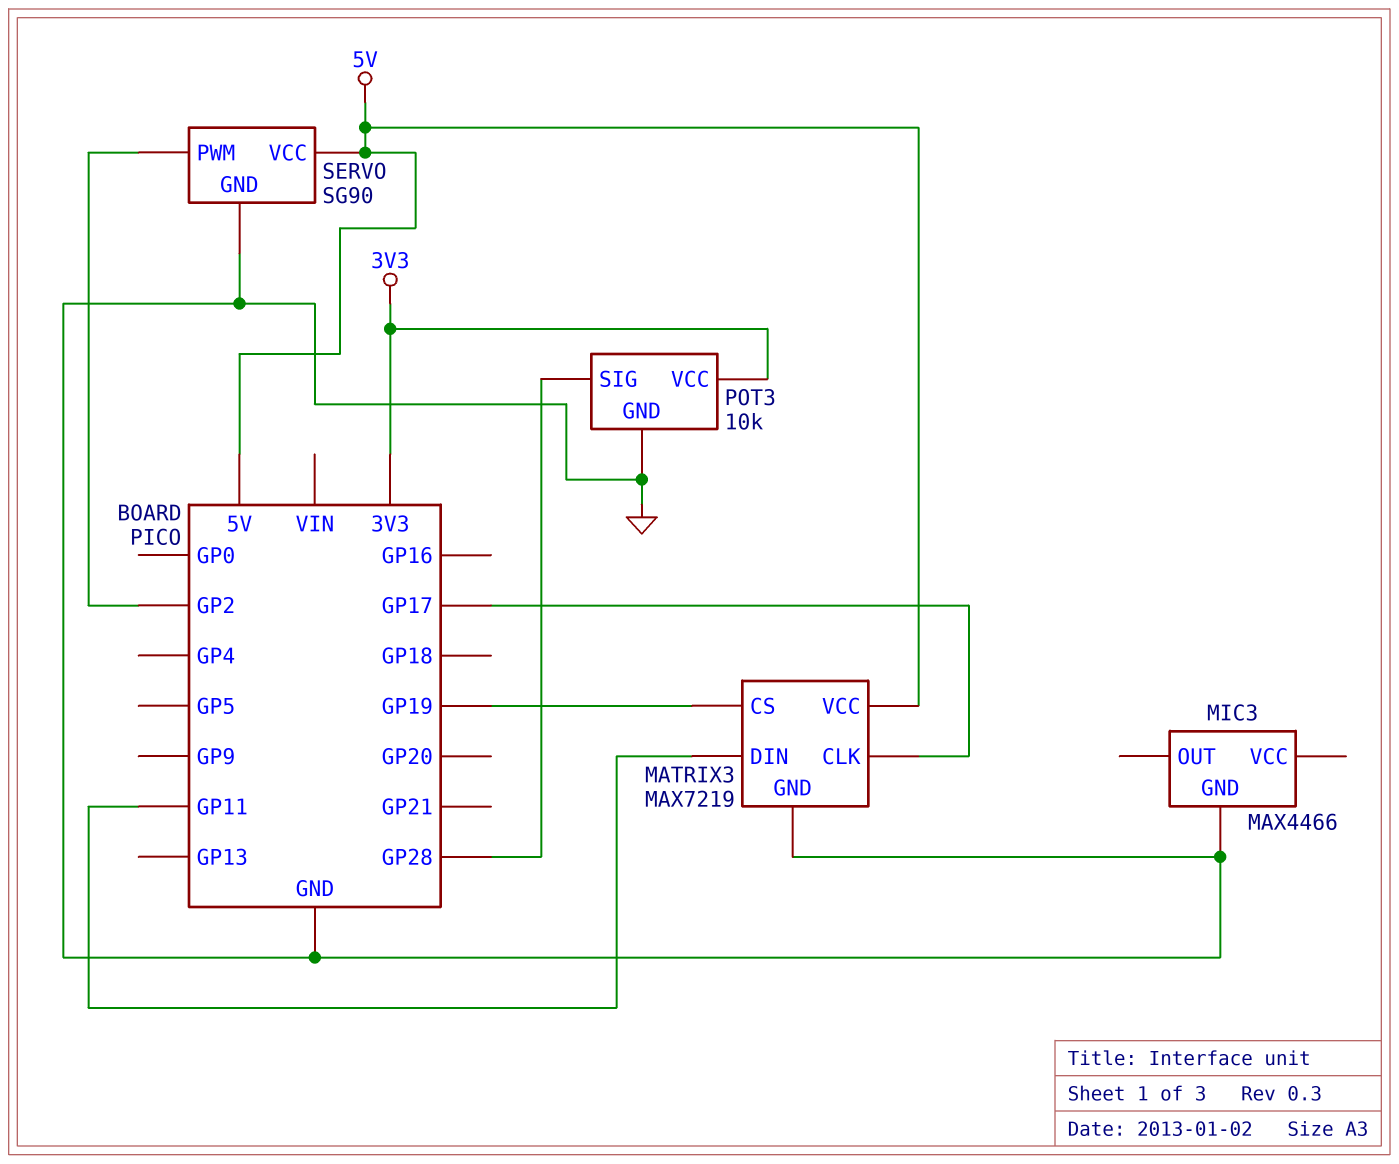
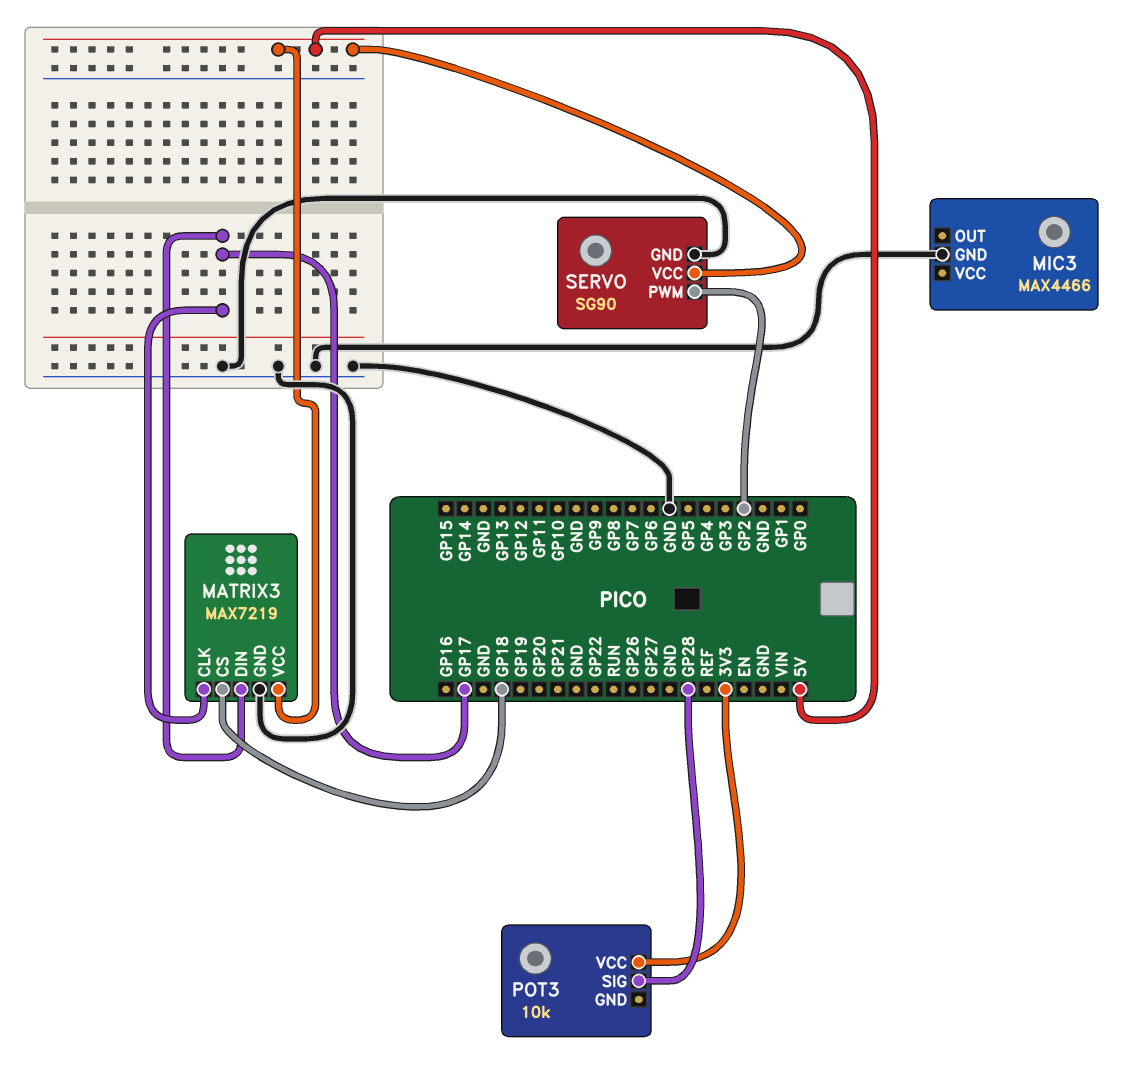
MATRIX3 pin CS: GP19 -> GP18
MATRIX3 pin DIN: GP11 -> GP17
POT3 pin GND: GND -> none

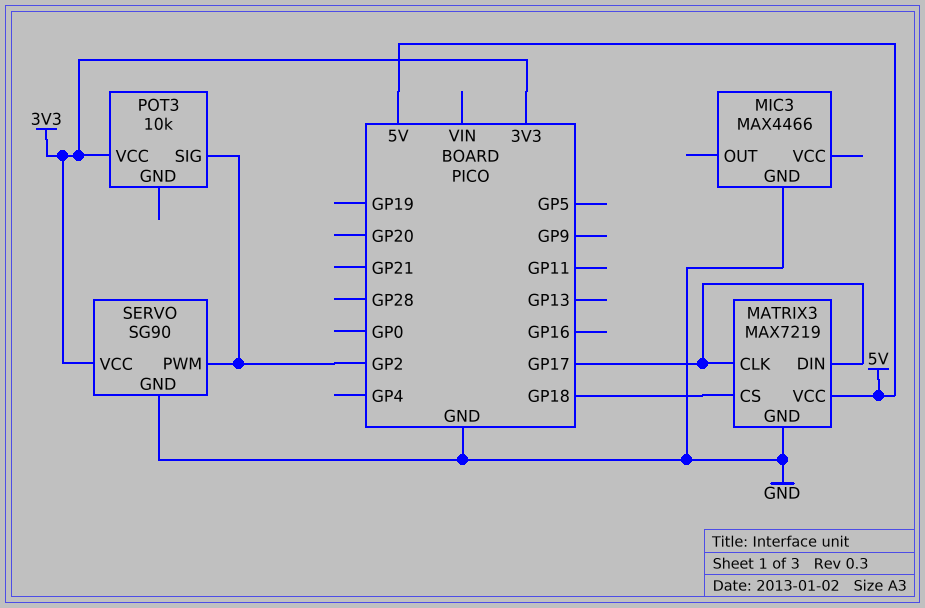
POT3 pin SIG: GP28 -> GP2
SERVO pin VCC: 5V -> 3V3

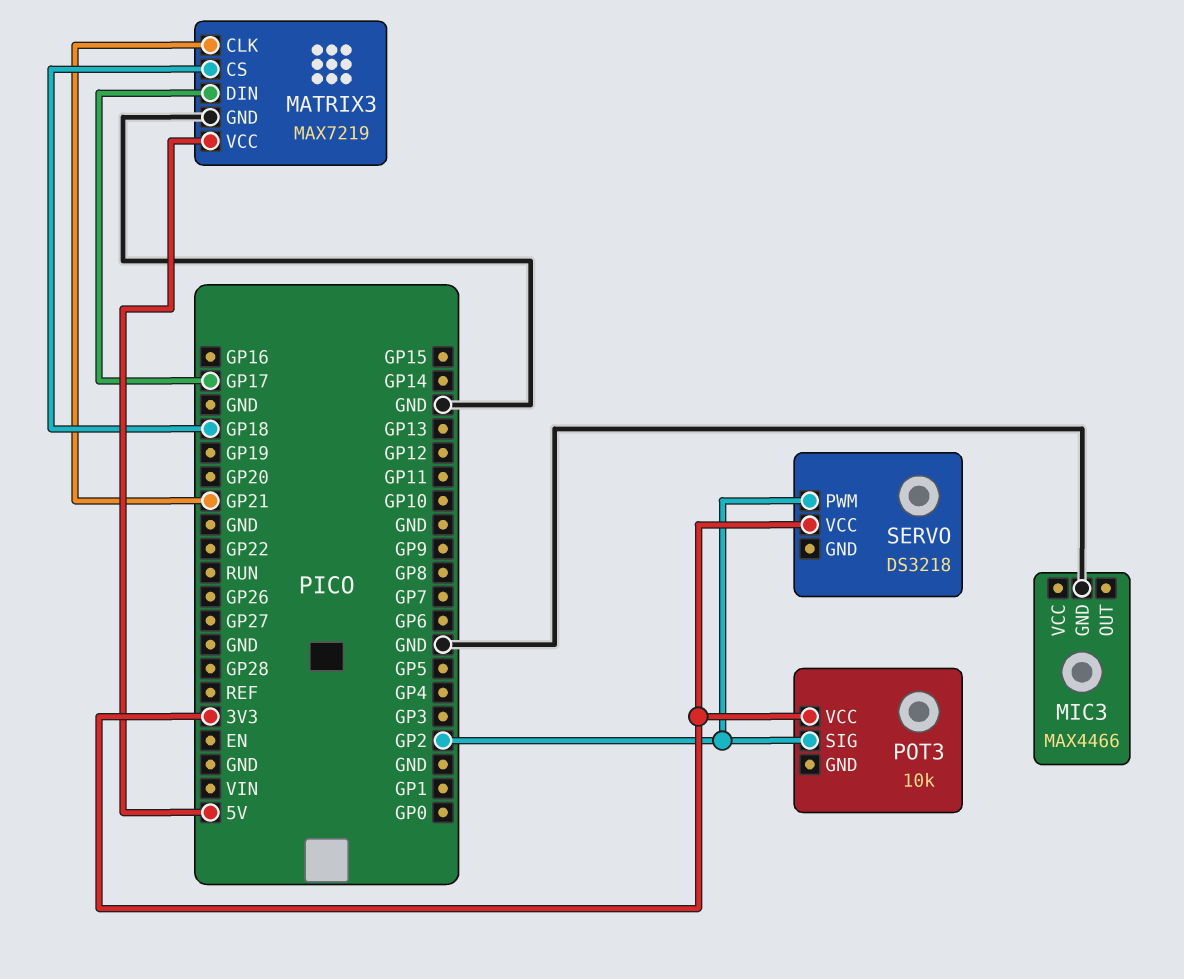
MATRIX3 pin CLK: GP17 -> GP21
SERVO: SG90 -> DS3218
SERVO pin GND: GND -> none

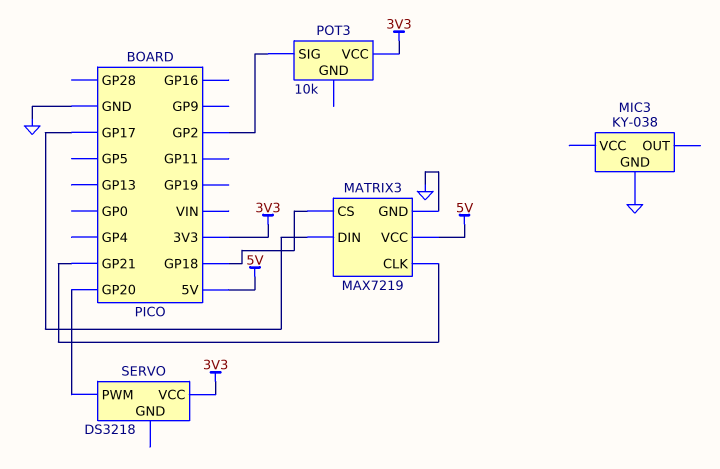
MIC3: MAX4466 -> KY-038
SERVO pin PWM: GP2 -> GP20

